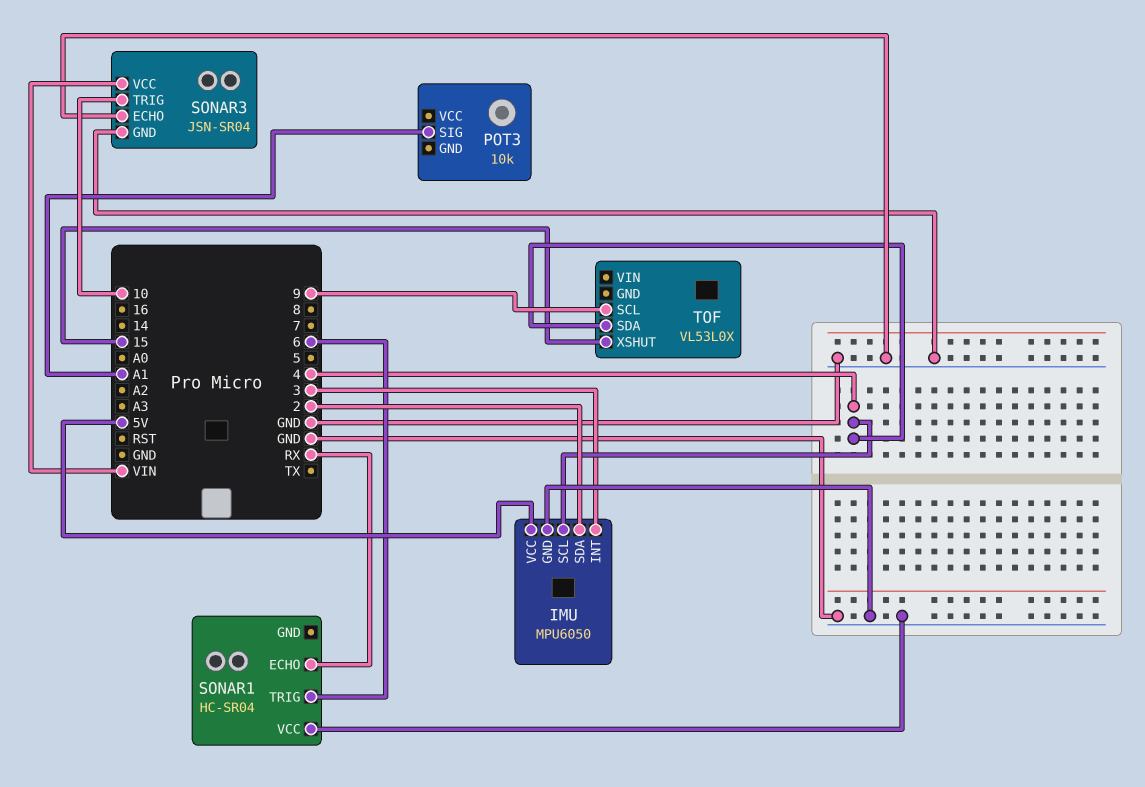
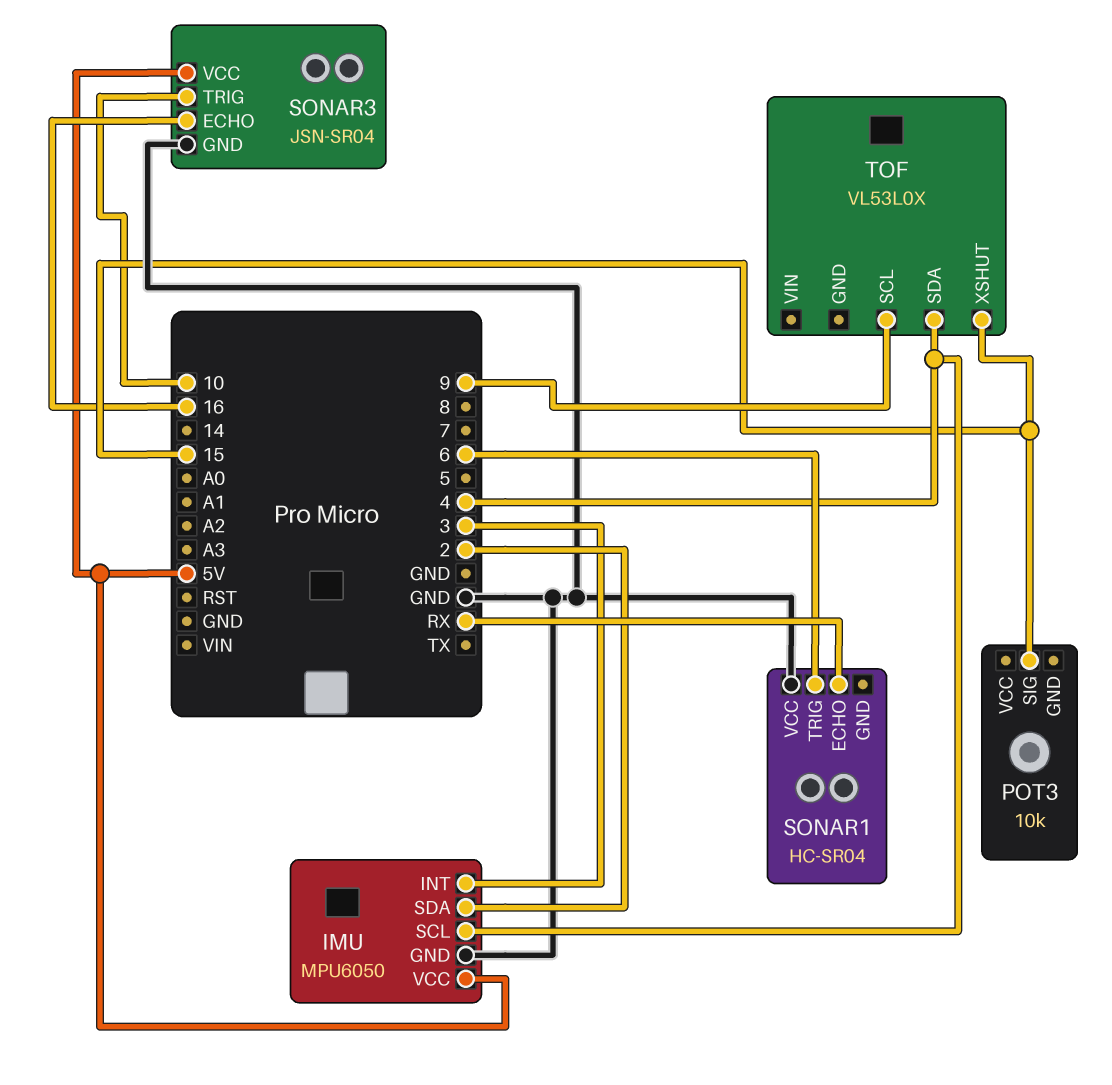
POT3 pin SIG: A1 -> 15
SONAR3 pin ECHO: GND -> 16
SONAR3 pin VCC: VIN -> 5V

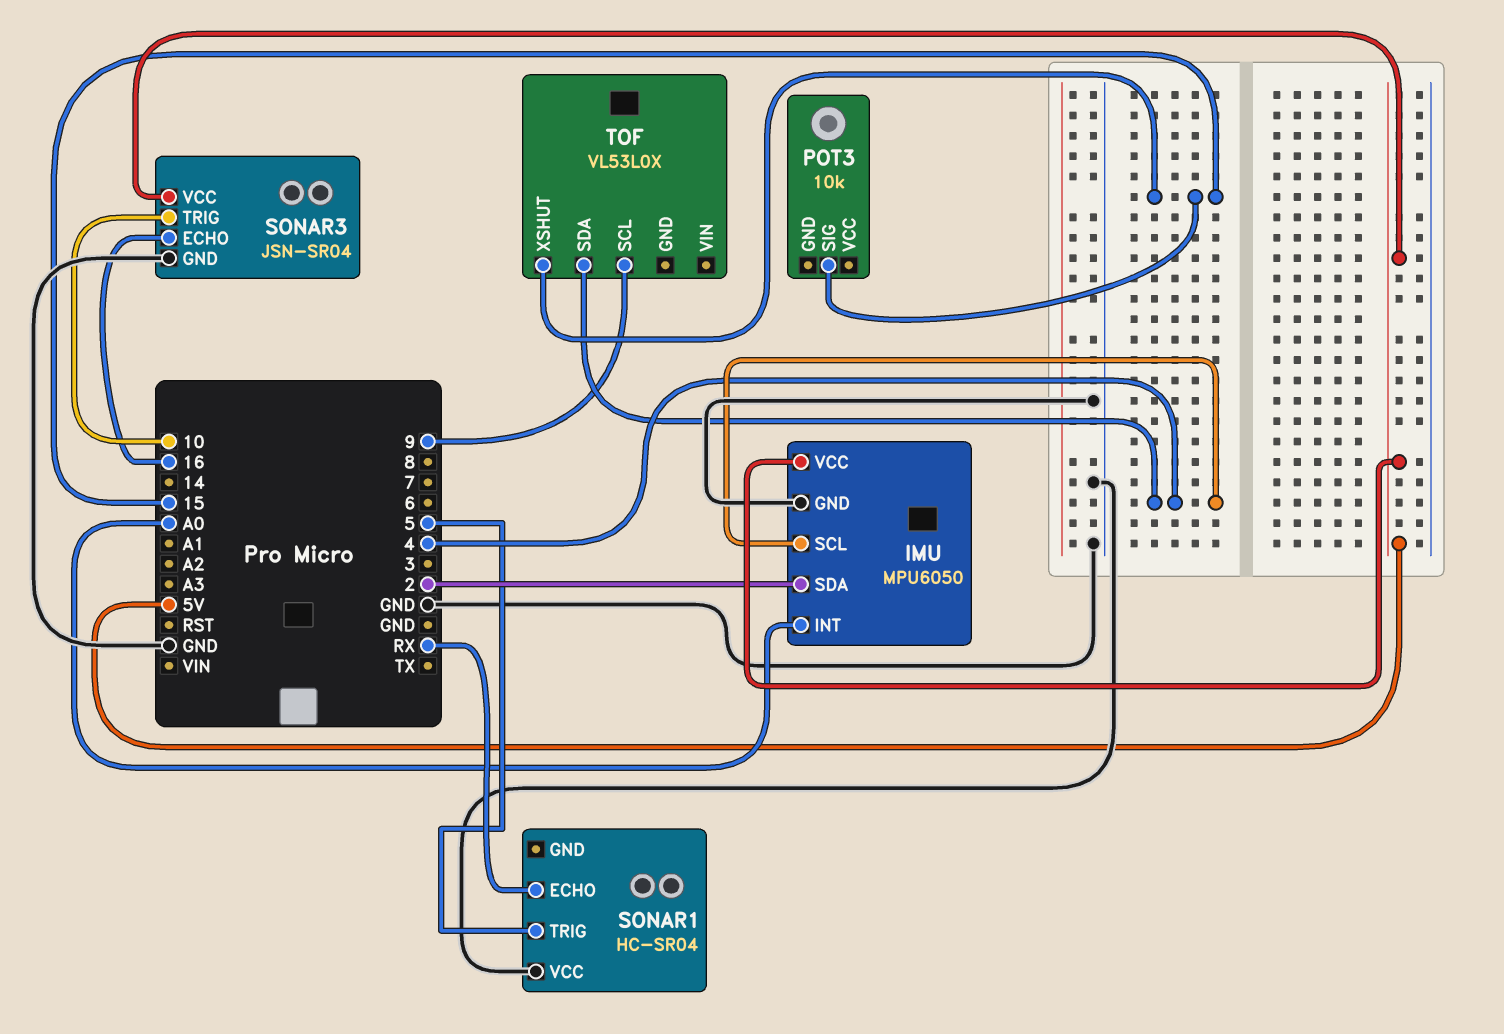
IMU pin INT: 3 -> A0
SONAR1 pin TRIG: 6 -> 5

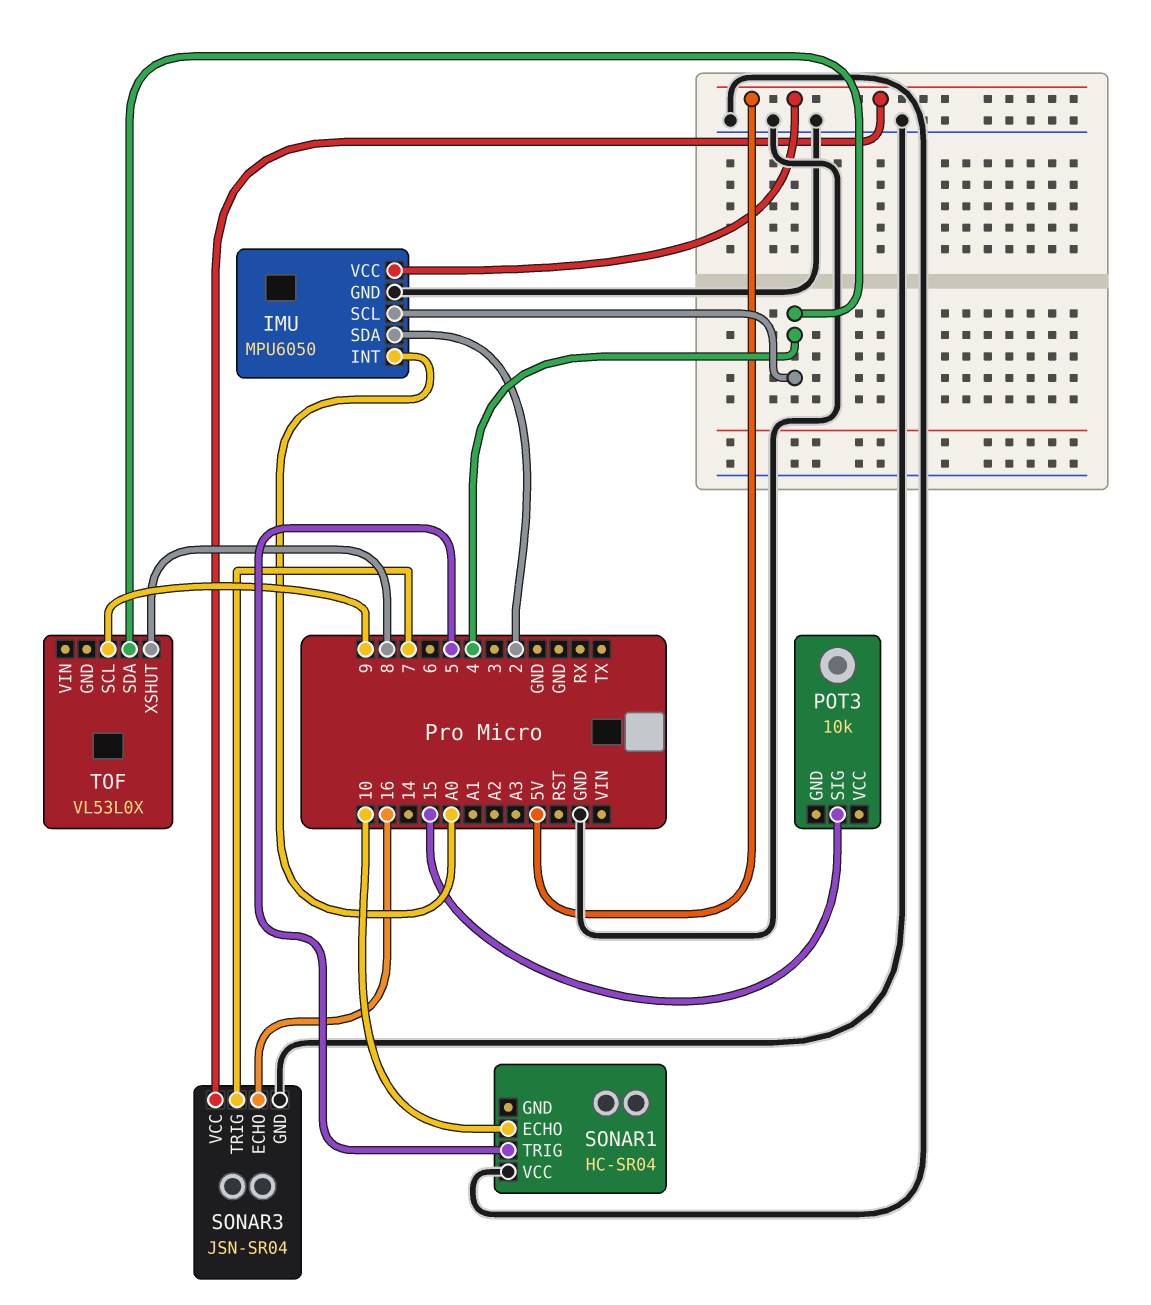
SONAR1 pin ECHO: RX -> 10
SONAR3 pin TRIG: 10 -> 7
TOF pin XSHUT: 15 -> 8

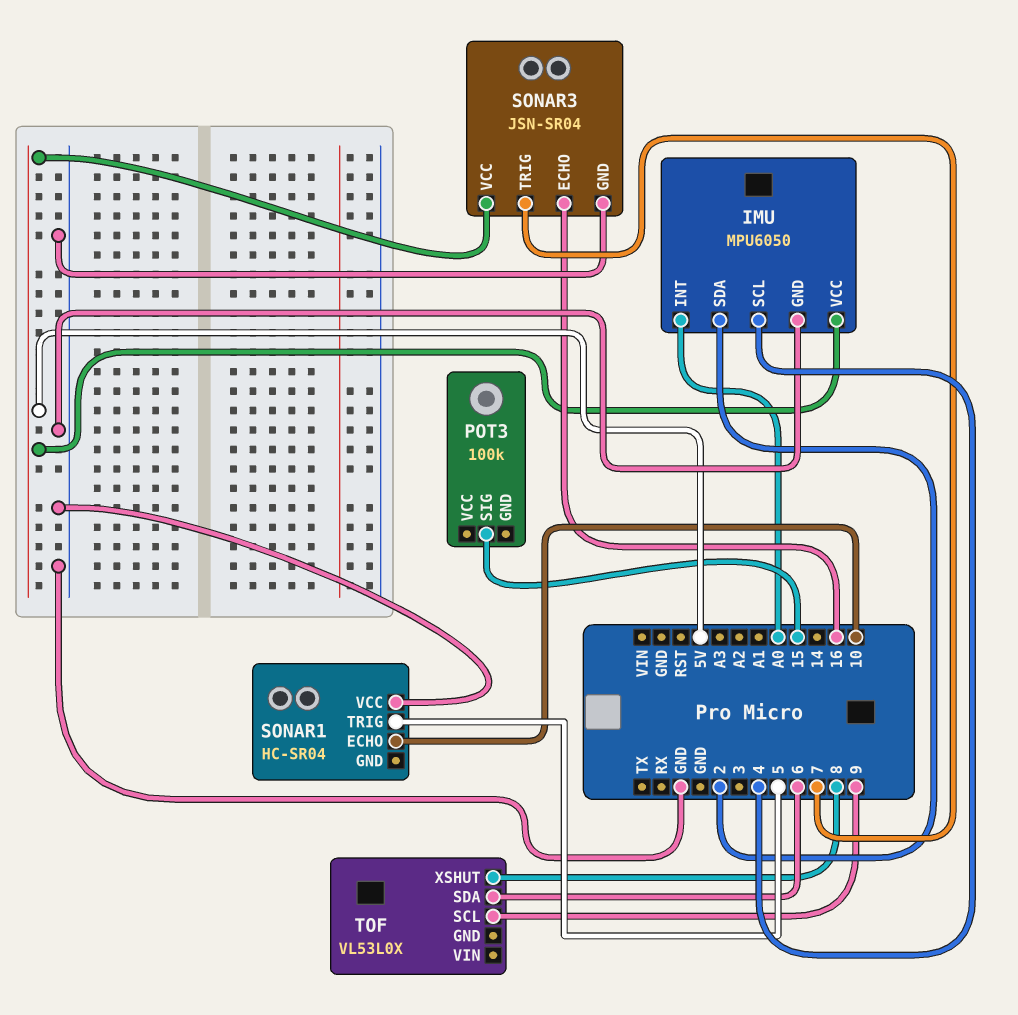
POT3: 10k -> 100k
TOF pin SDA: 4 -> 6

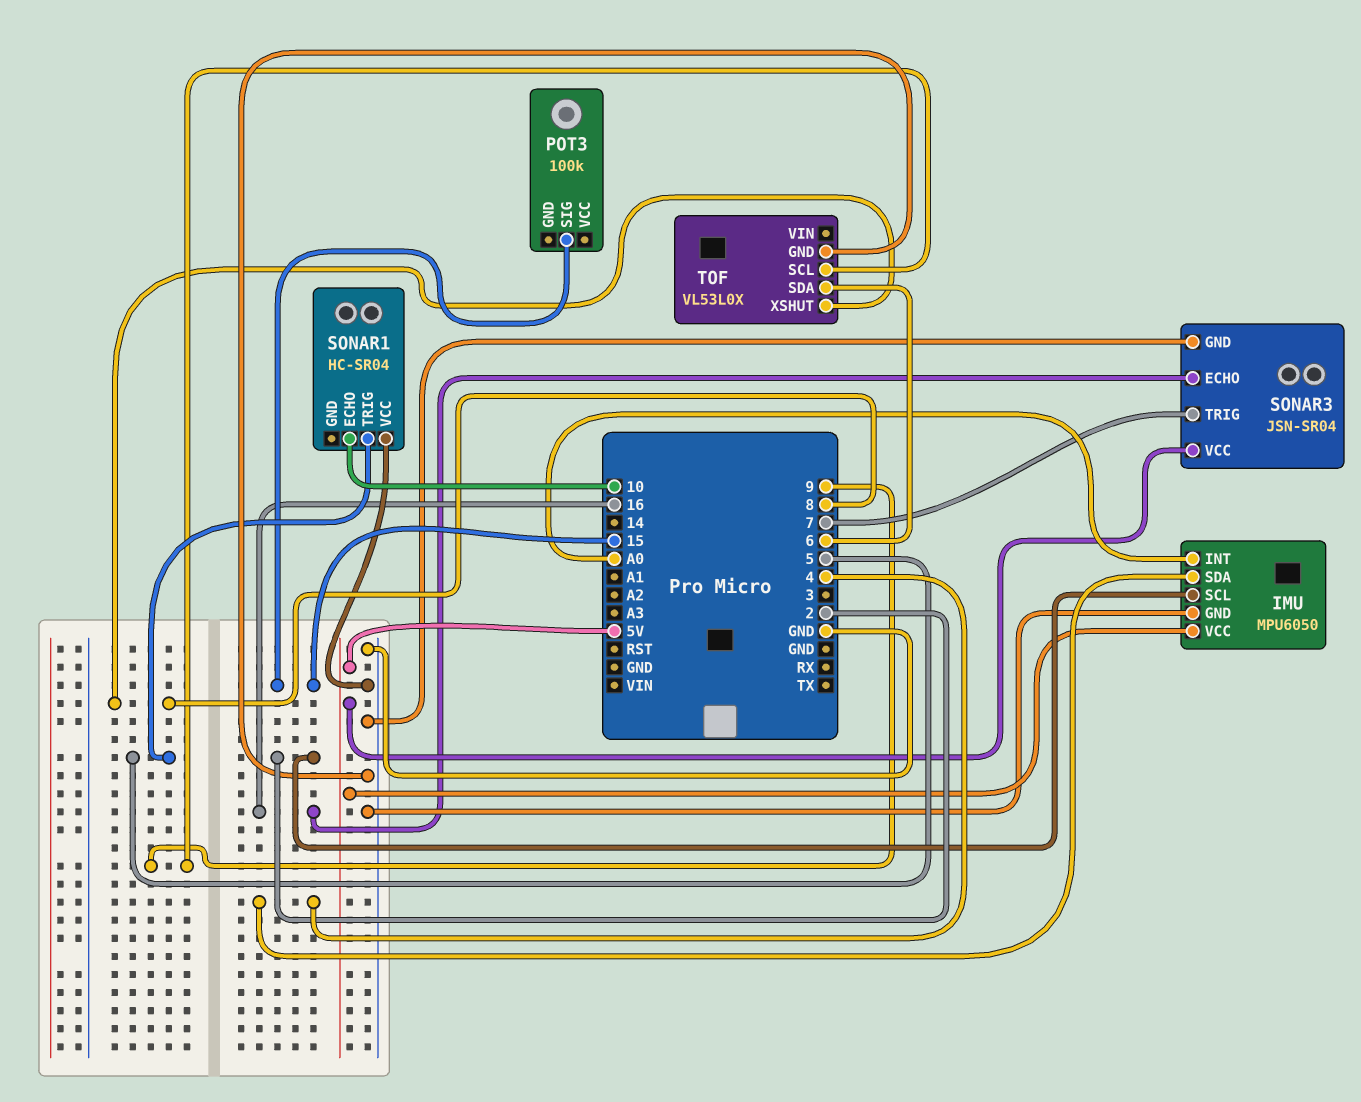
IMU pin SCL: 4 -> 2
IMU pin SDA: 2 -> 4
TOF pin GND: none -> GND

